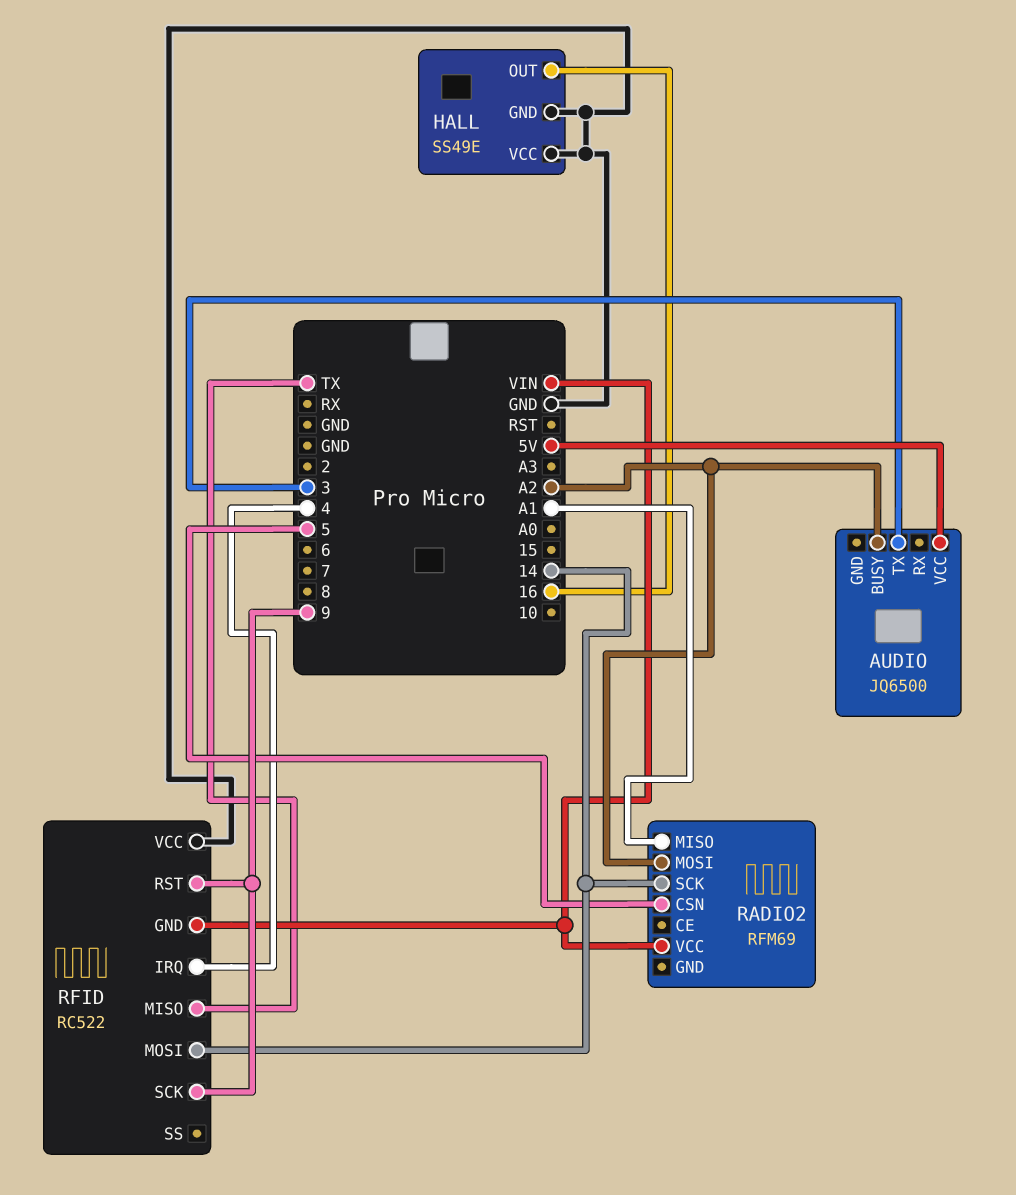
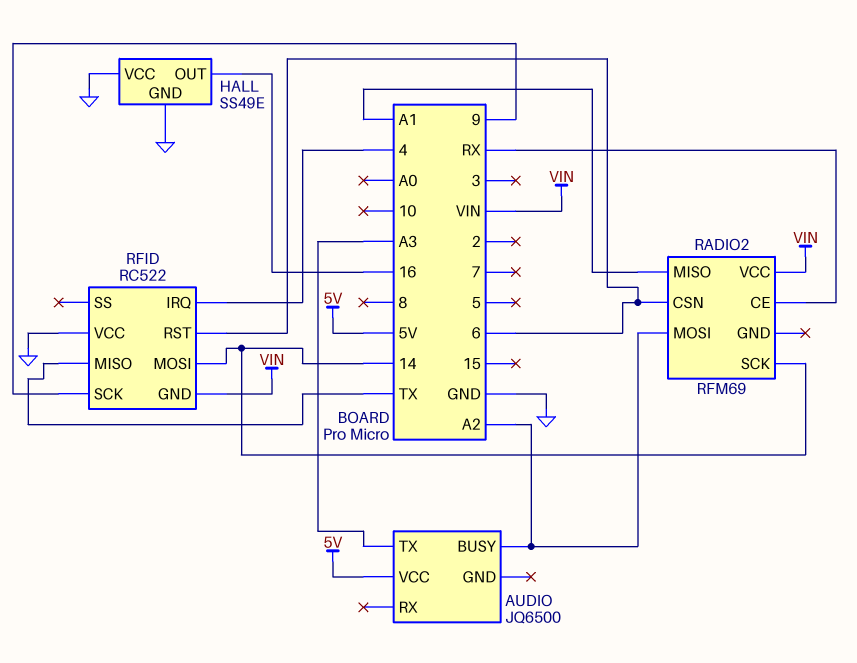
AUDIO pin TX: 3 -> A3
RADIO2 pin CE: none -> RX
RADIO2 pin CSN: 5 -> 6
RFID pin RST: 9 -> 6

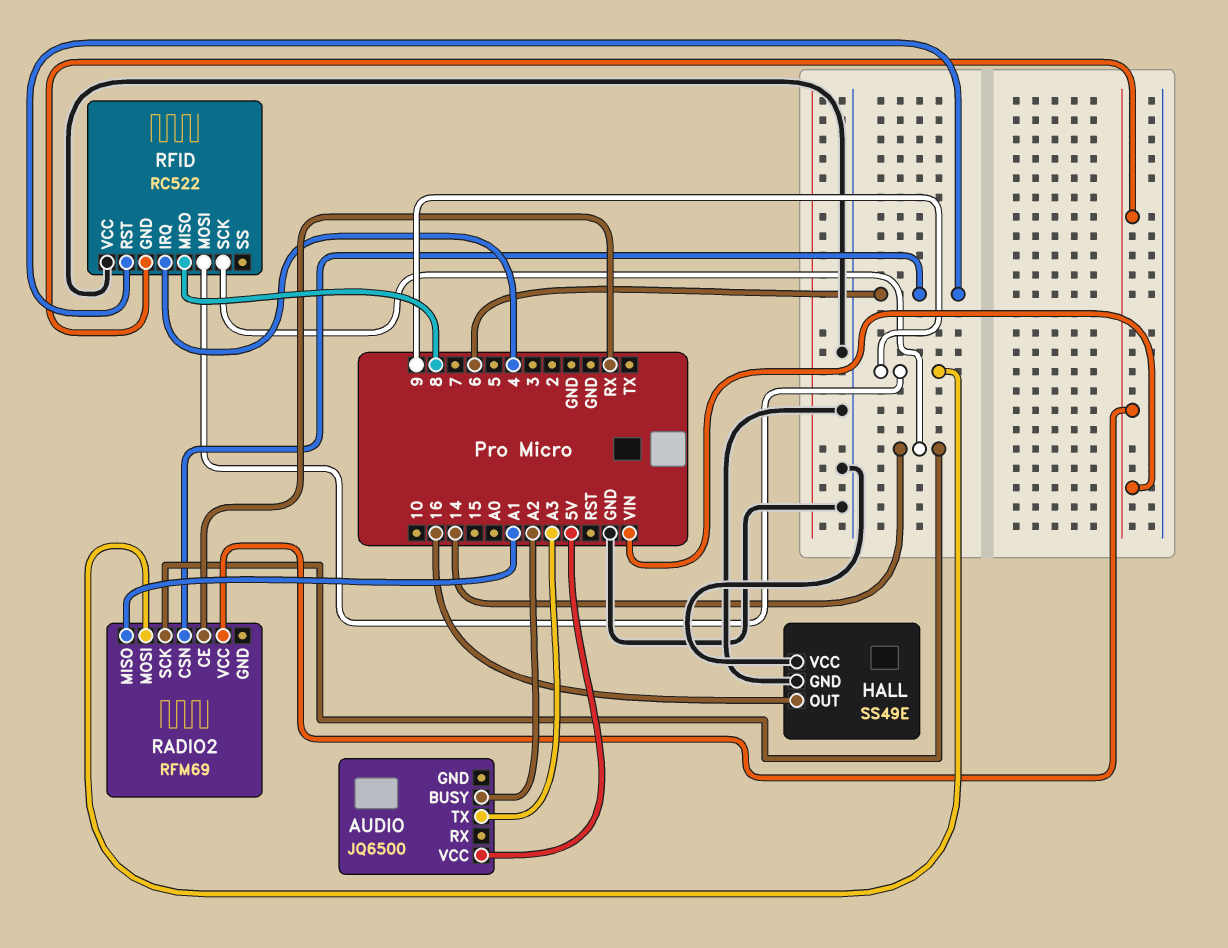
RADIO2 pin MOSI: A2 -> 9
RFID pin MISO: TX -> 8
RFID pin MOSI: 14 -> 9
RFID pin SCK: 9 -> 14

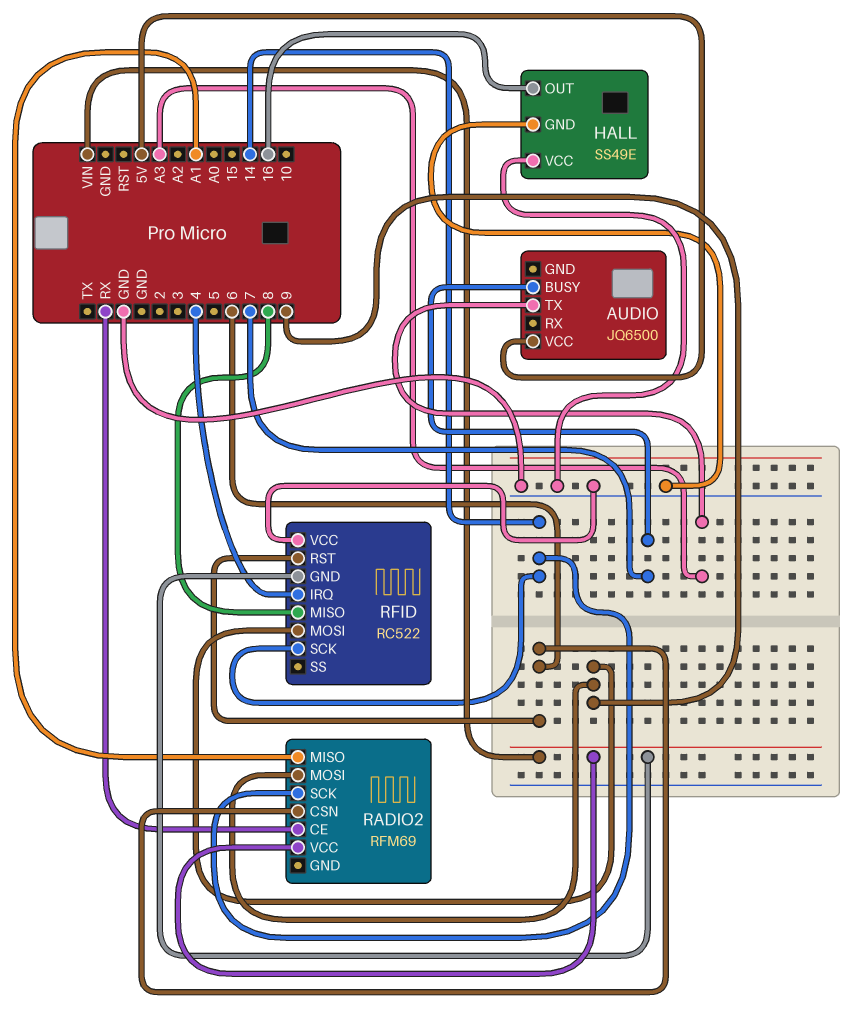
AUDIO pin BUSY: A2 -> 7

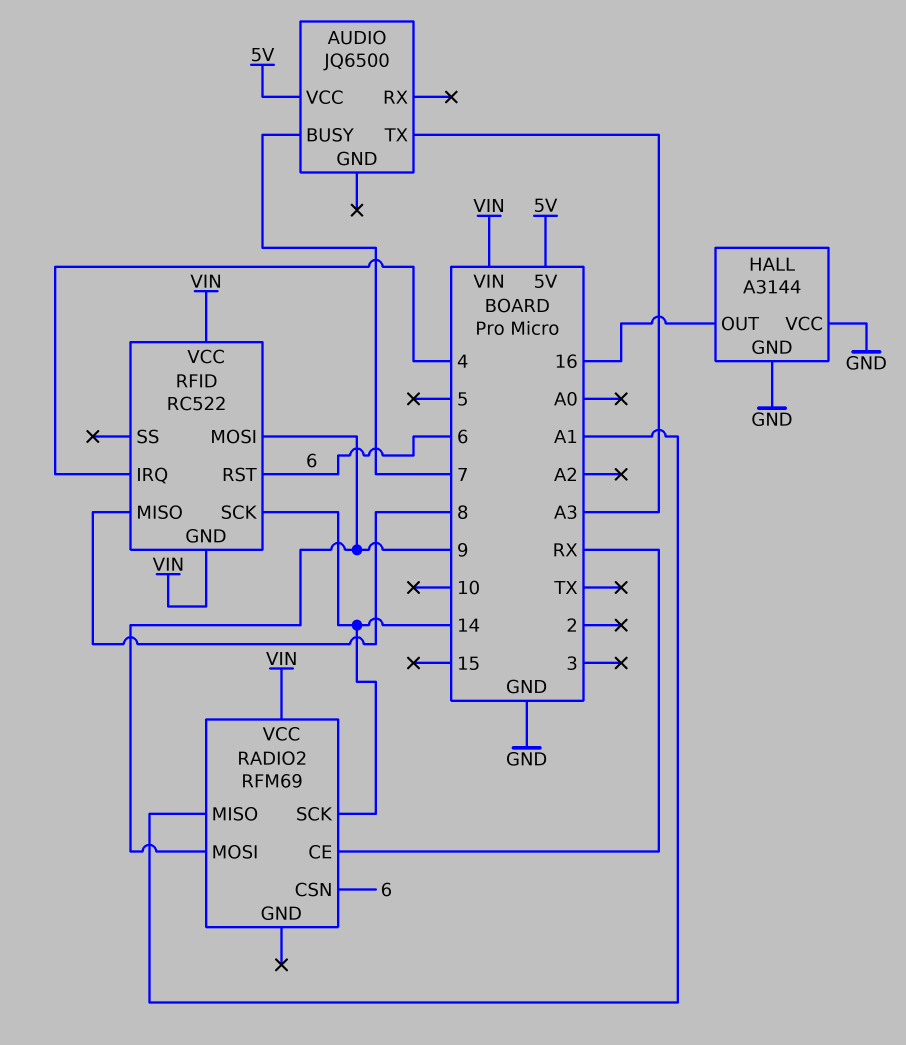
HALL: SS49E -> A3144
RFID pin VCC: GND -> VIN

